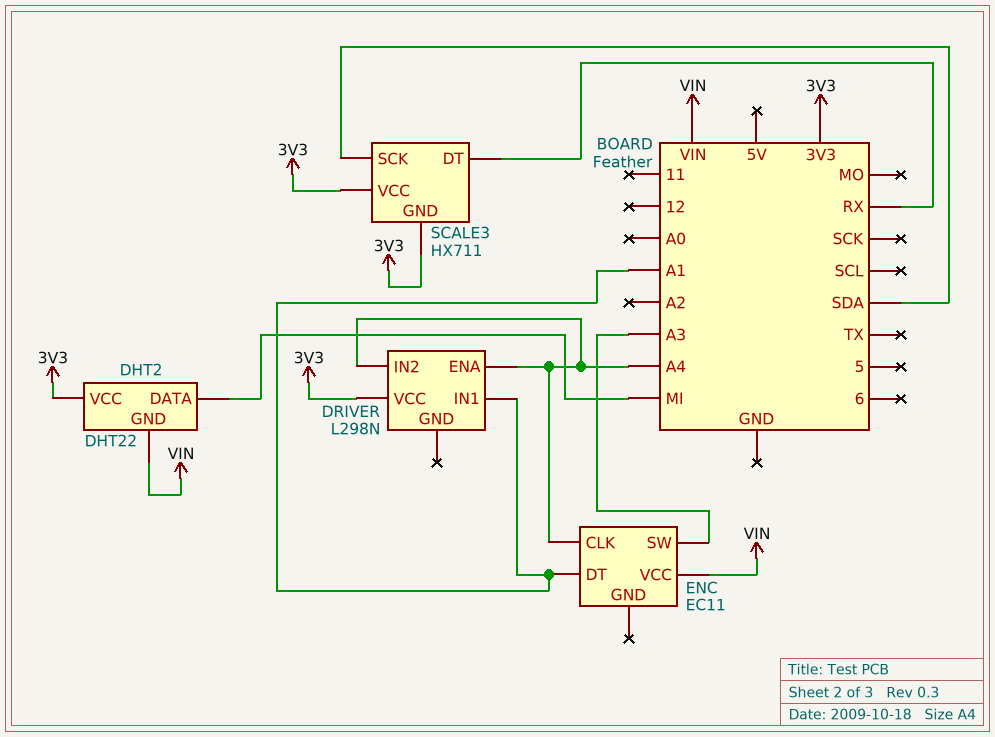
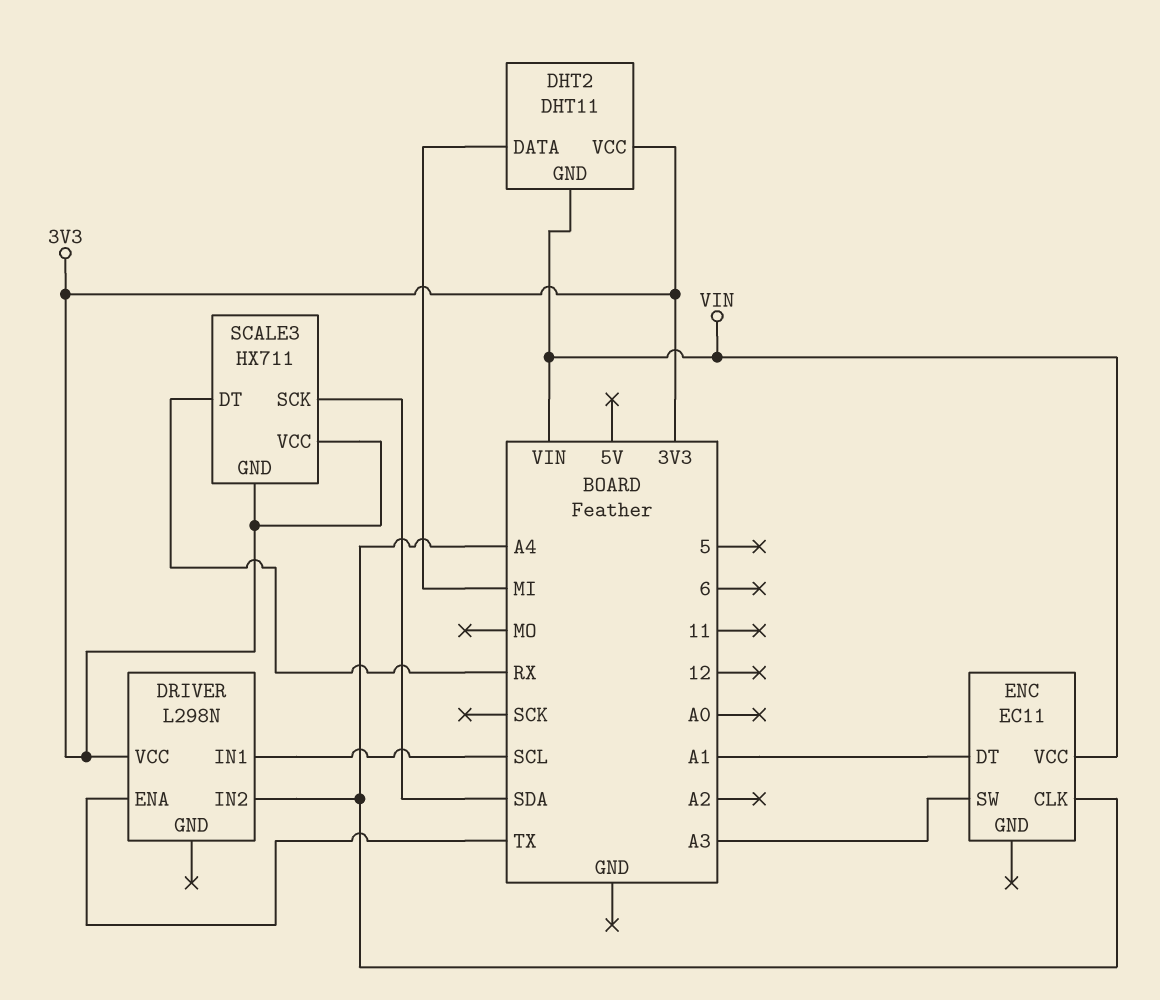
DHT2: DHT22 -> DHT11
DRIVER pin ENA: A4 -> TX
DRIVER pin IN1: A1 -> SCL

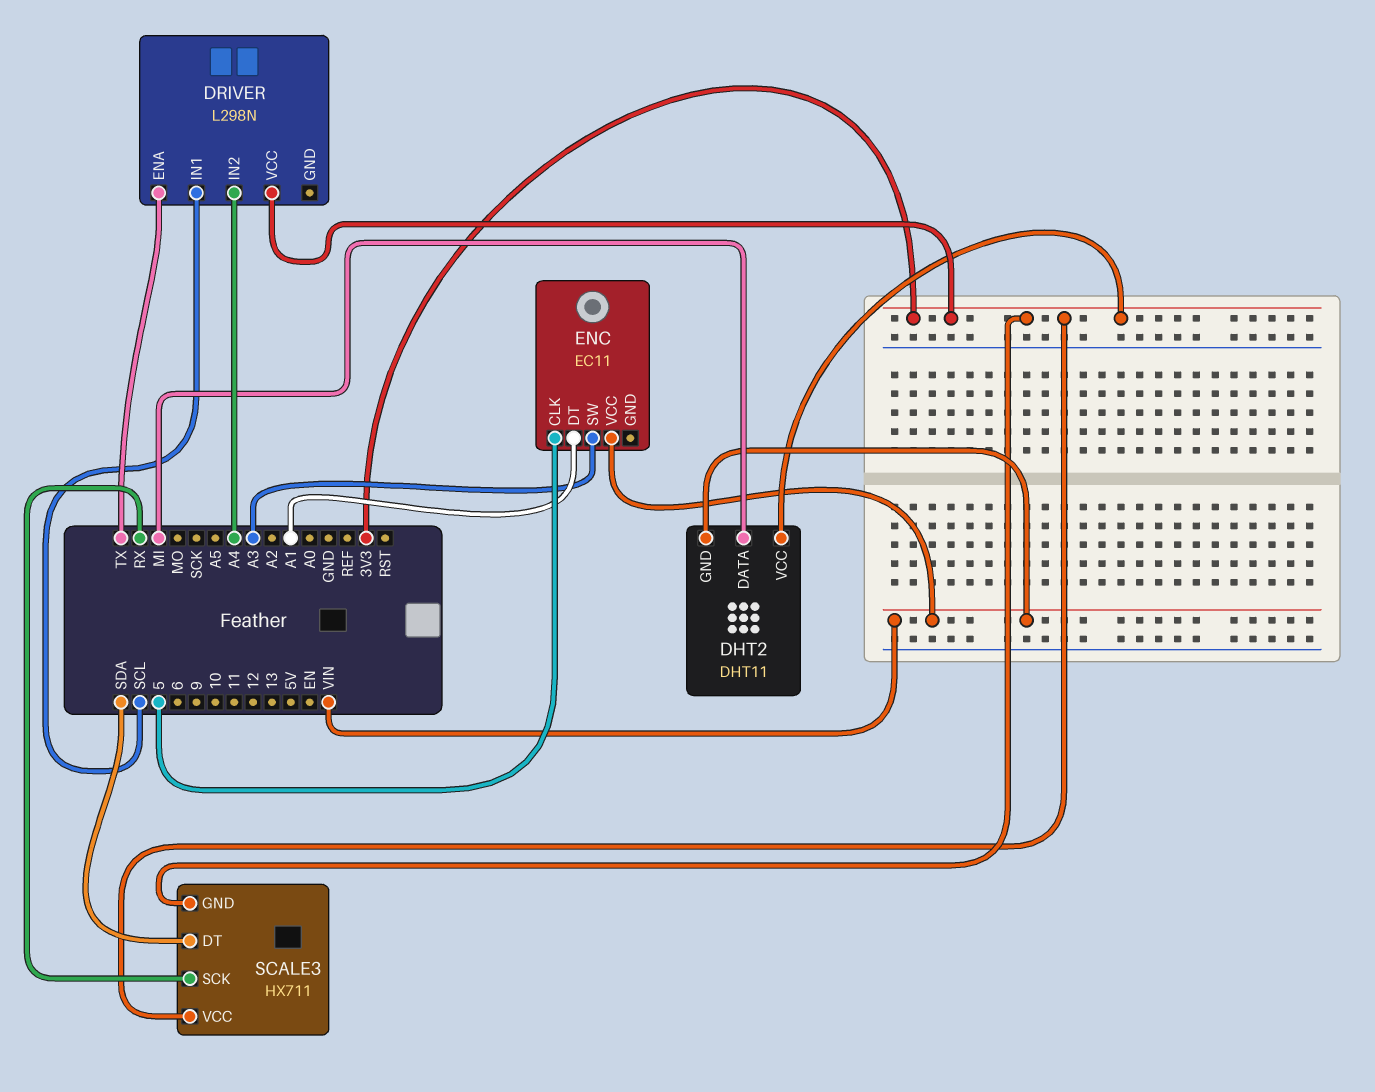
ENC pin CLK: A4 -> 5
SCALE3 pin DT: RX -> SDA
SCALE3 pin SCK: SDA -> RX

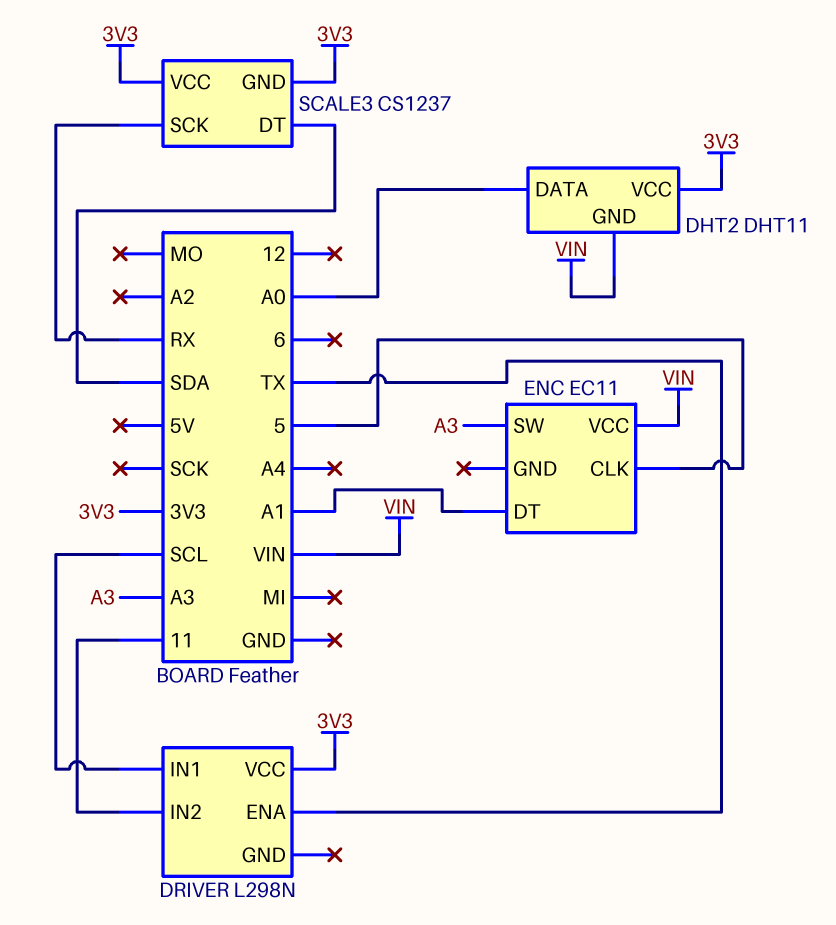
DHT2 pin DATA: MI -> A0
DRIVER pin IN2: A4 -> 11
SCALE3: HX711 -> CS1237

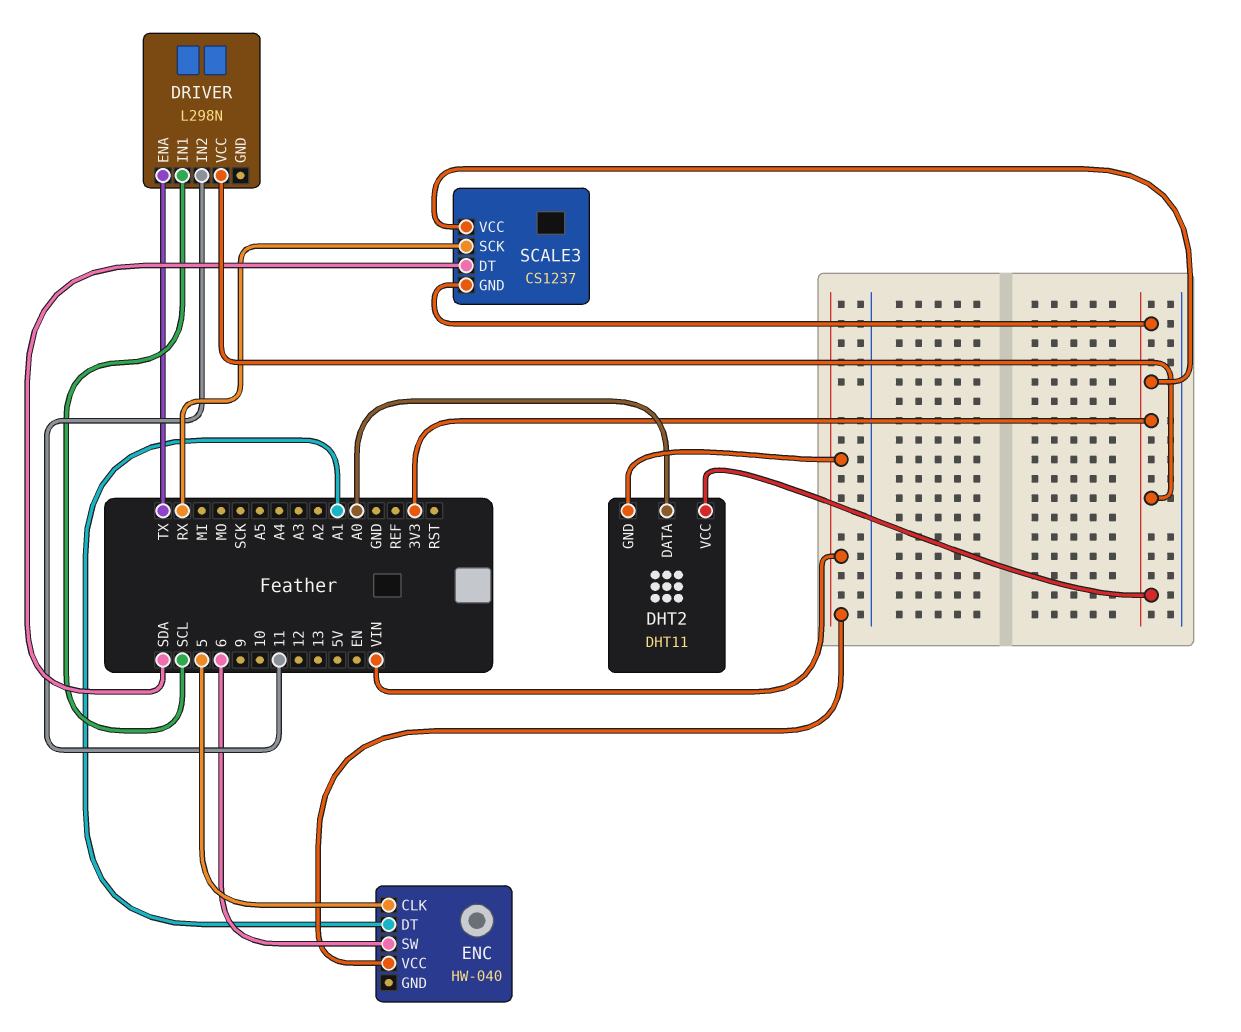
ENC: EC11 -> HW-040
ENC pin SW: A3 -> 6

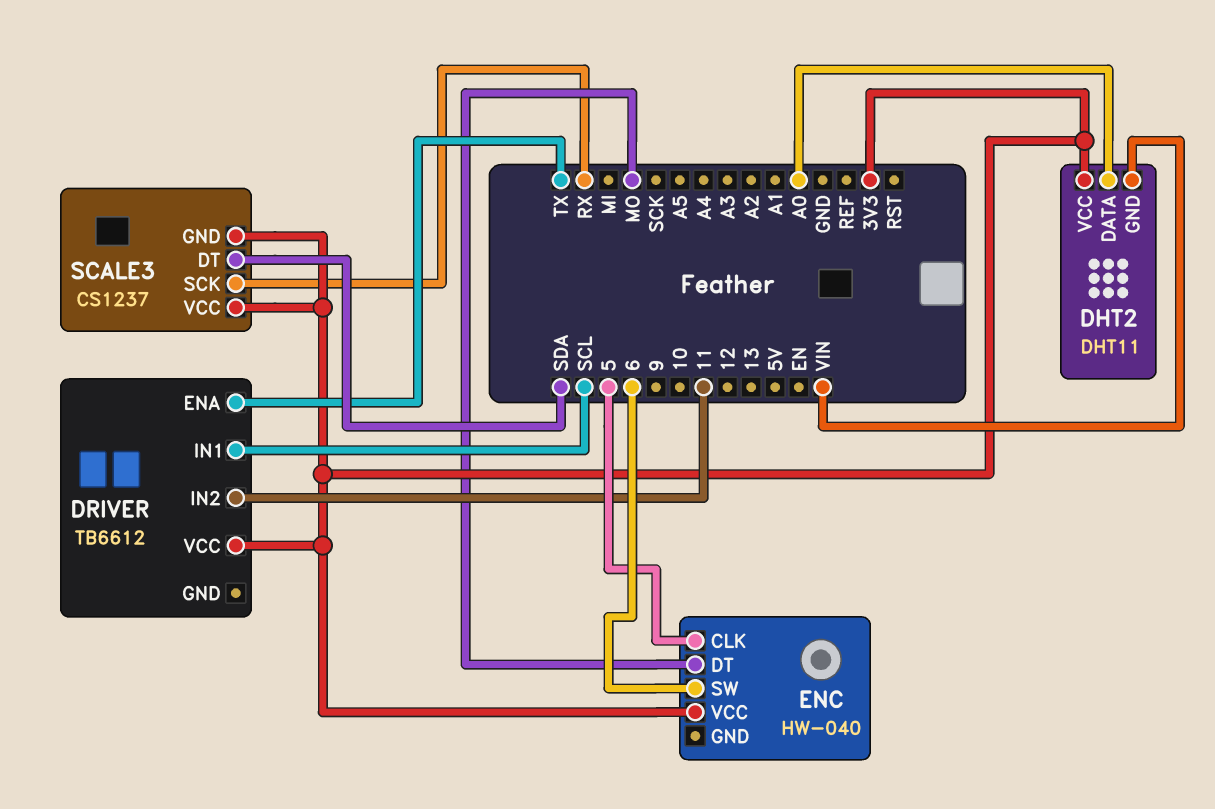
DRIVER: L298N -> TB6612
ENC pin DT: A1 -> MO
ENC pin VCC: VIN -> 3V3

